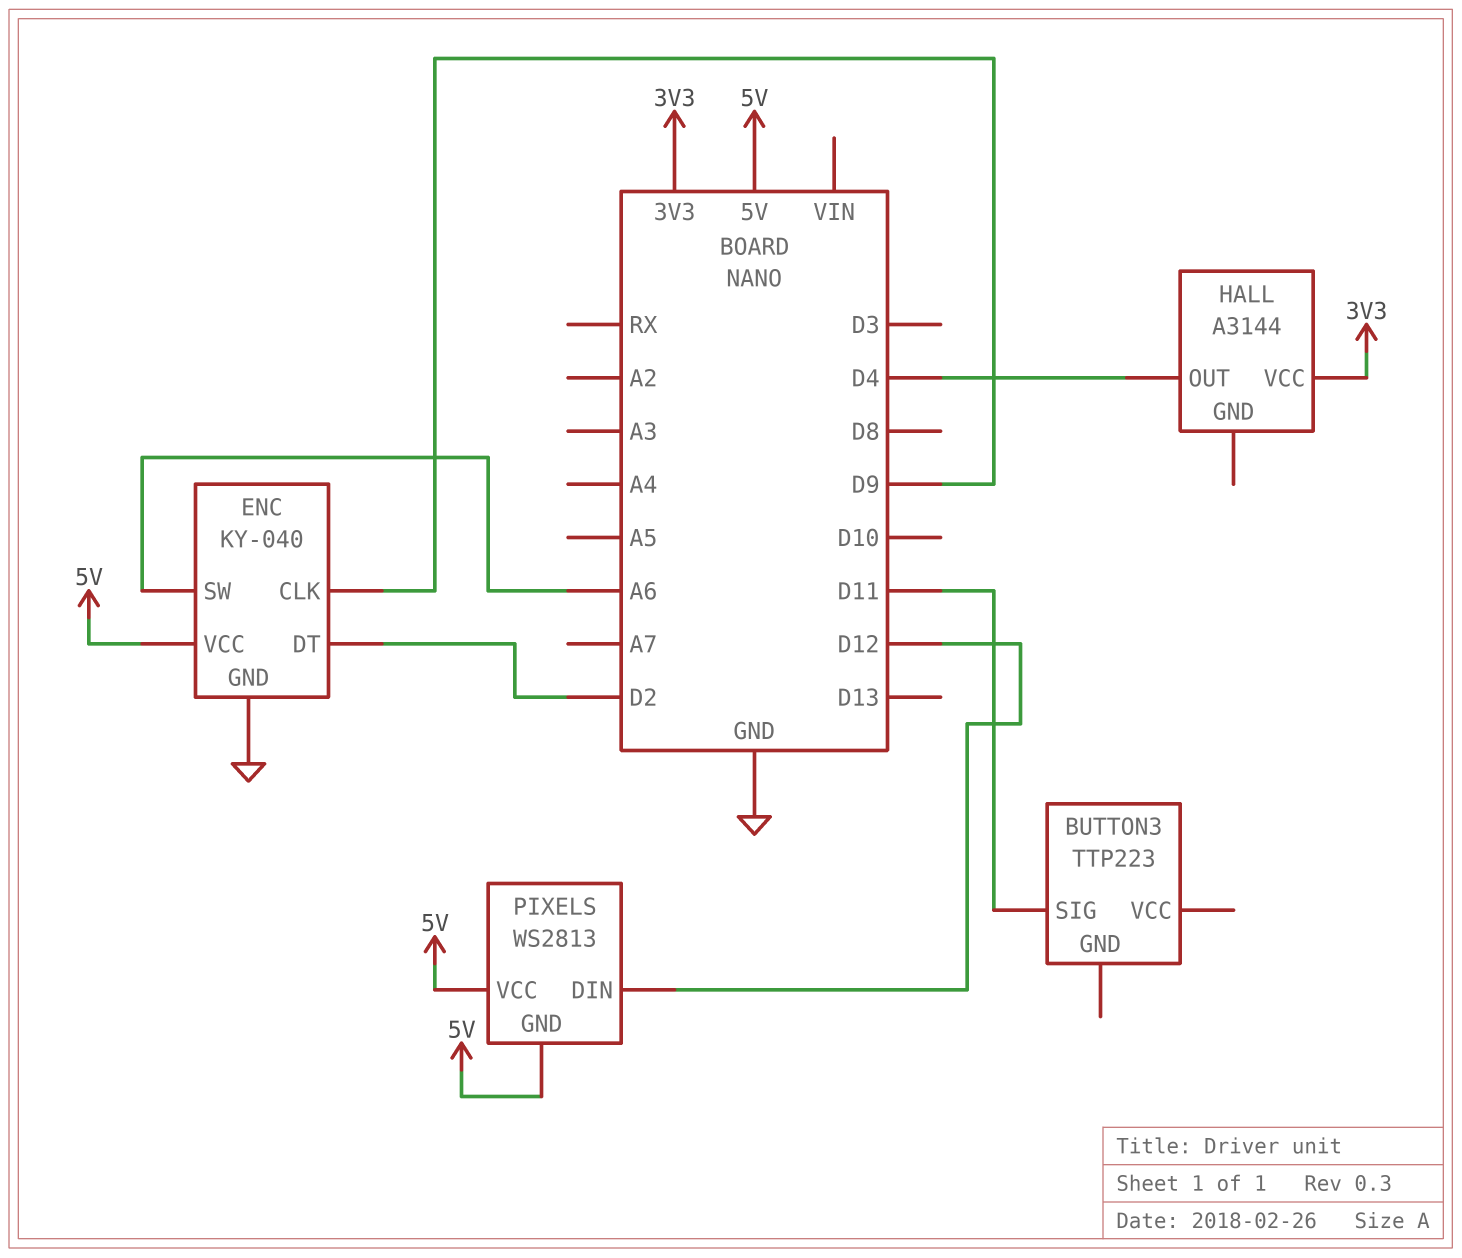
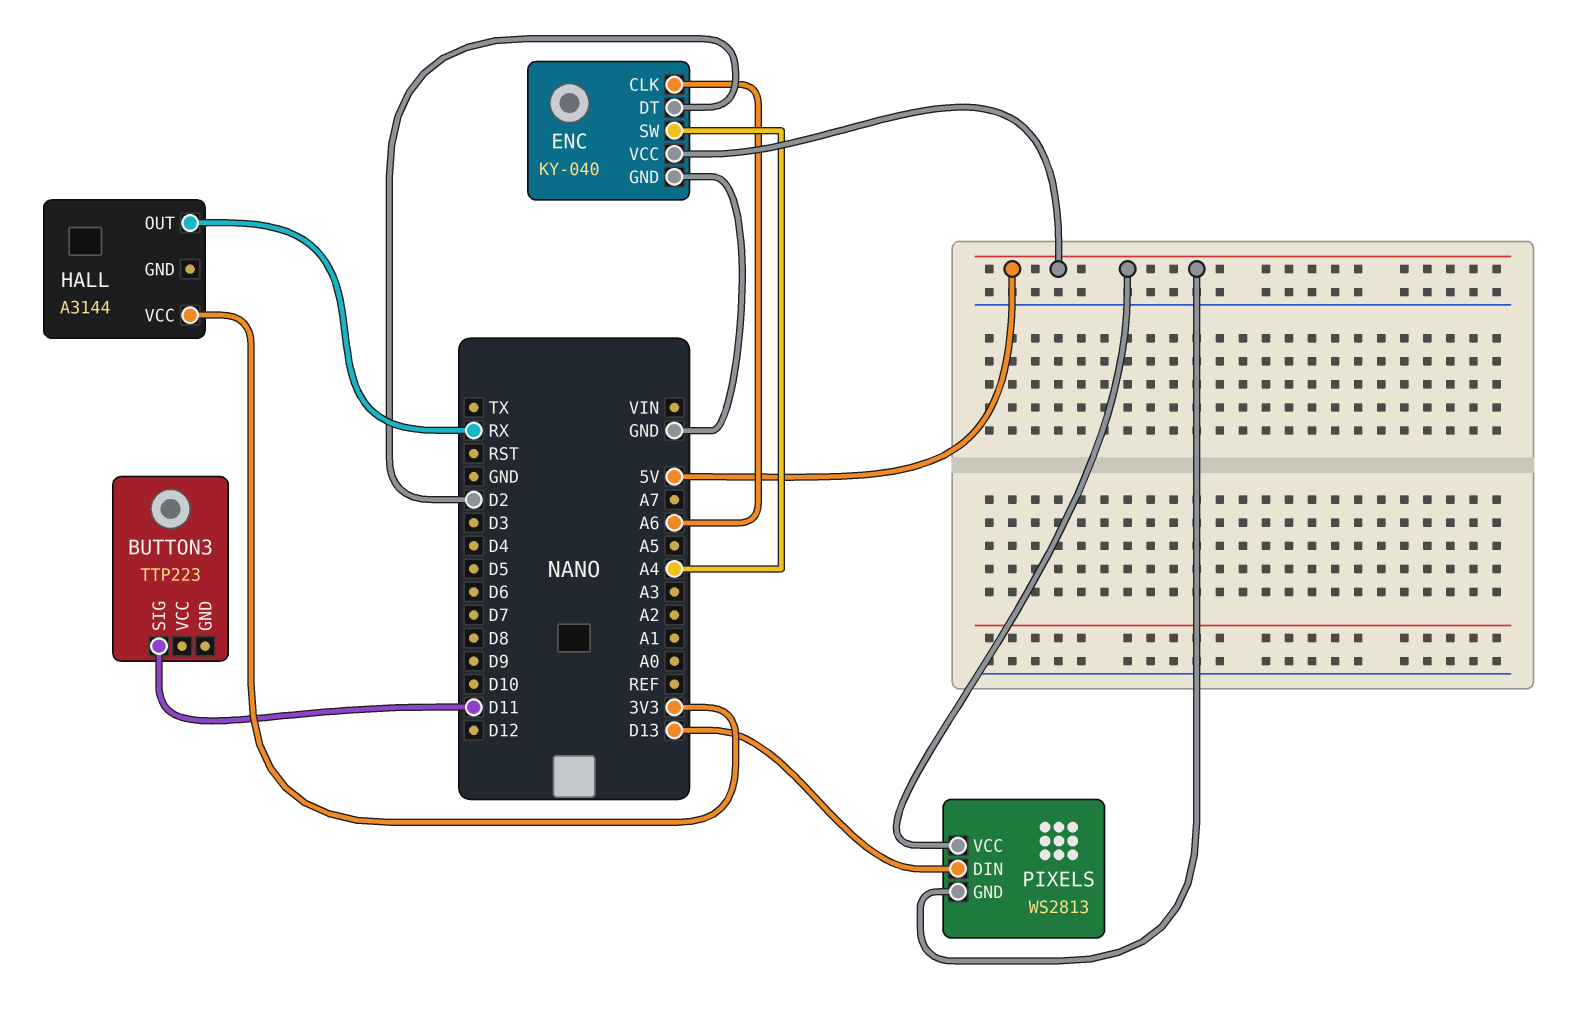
ENC pin CLK: D9 -> A6
ENC pin SW: A6 -> A4
HALL pin OUT: D4 -> RX
PIXELS pin DIN: D12 -> D13

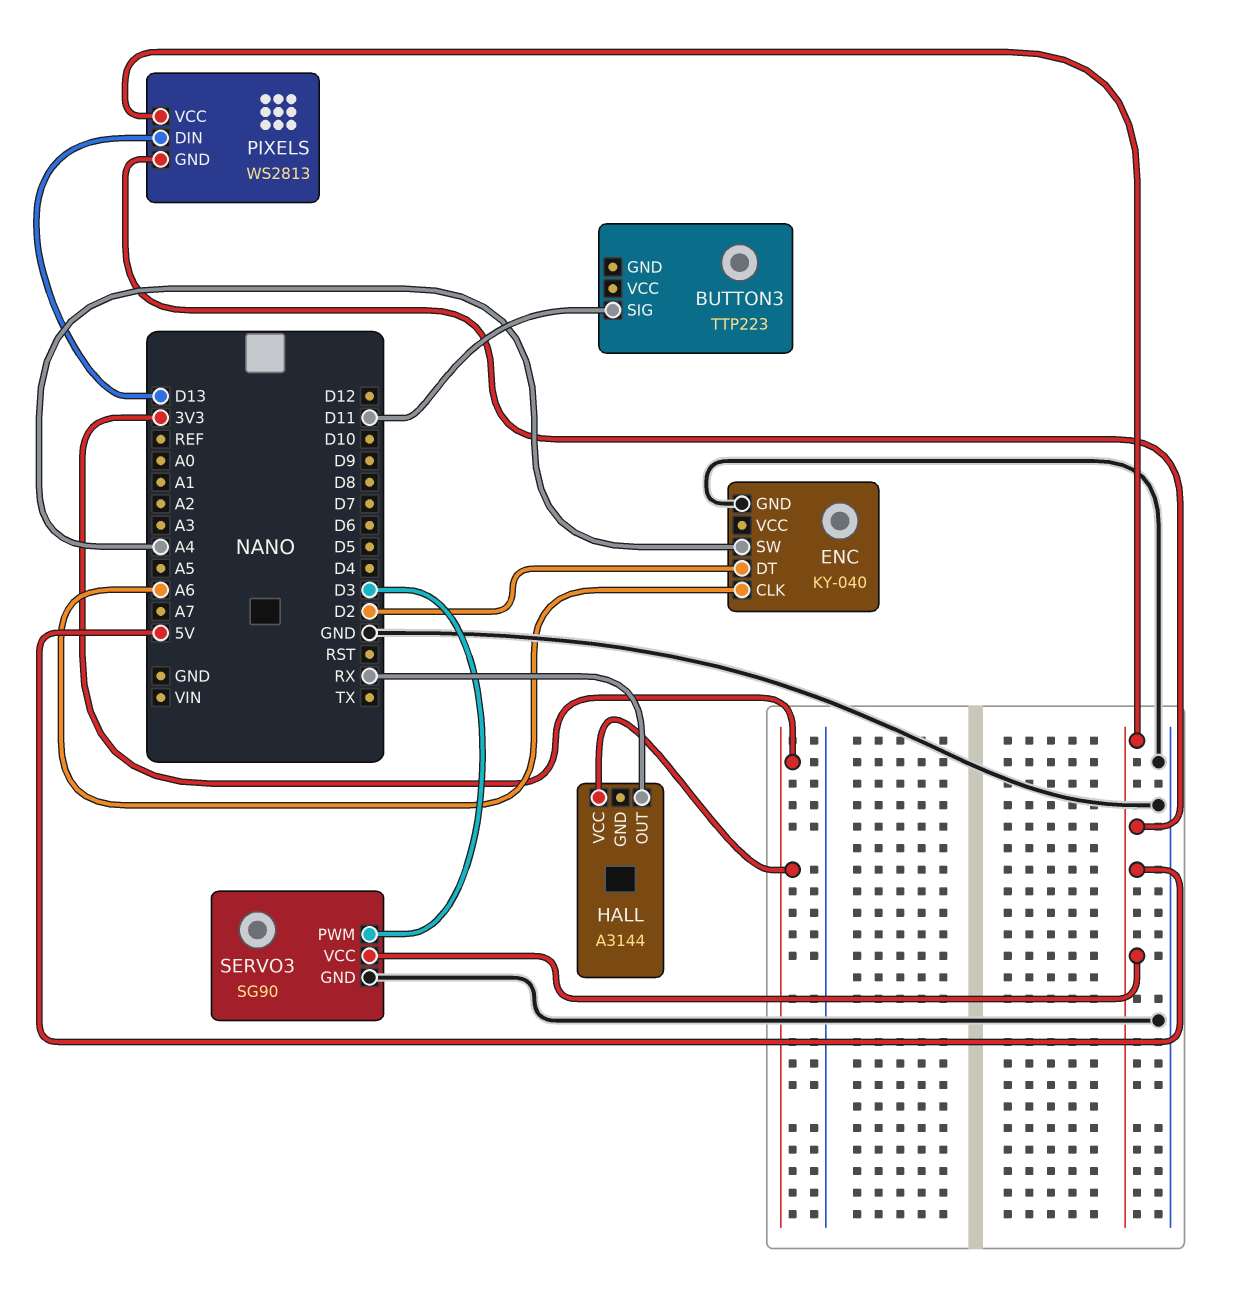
ENC pin VCC: 5V -> none
SERVO3: none -> SG90
SERVO3 pin GND: none -> GND
SERVO3 pin PWM: none -> D3
SERVO3 pin VCC: none -> 5V

